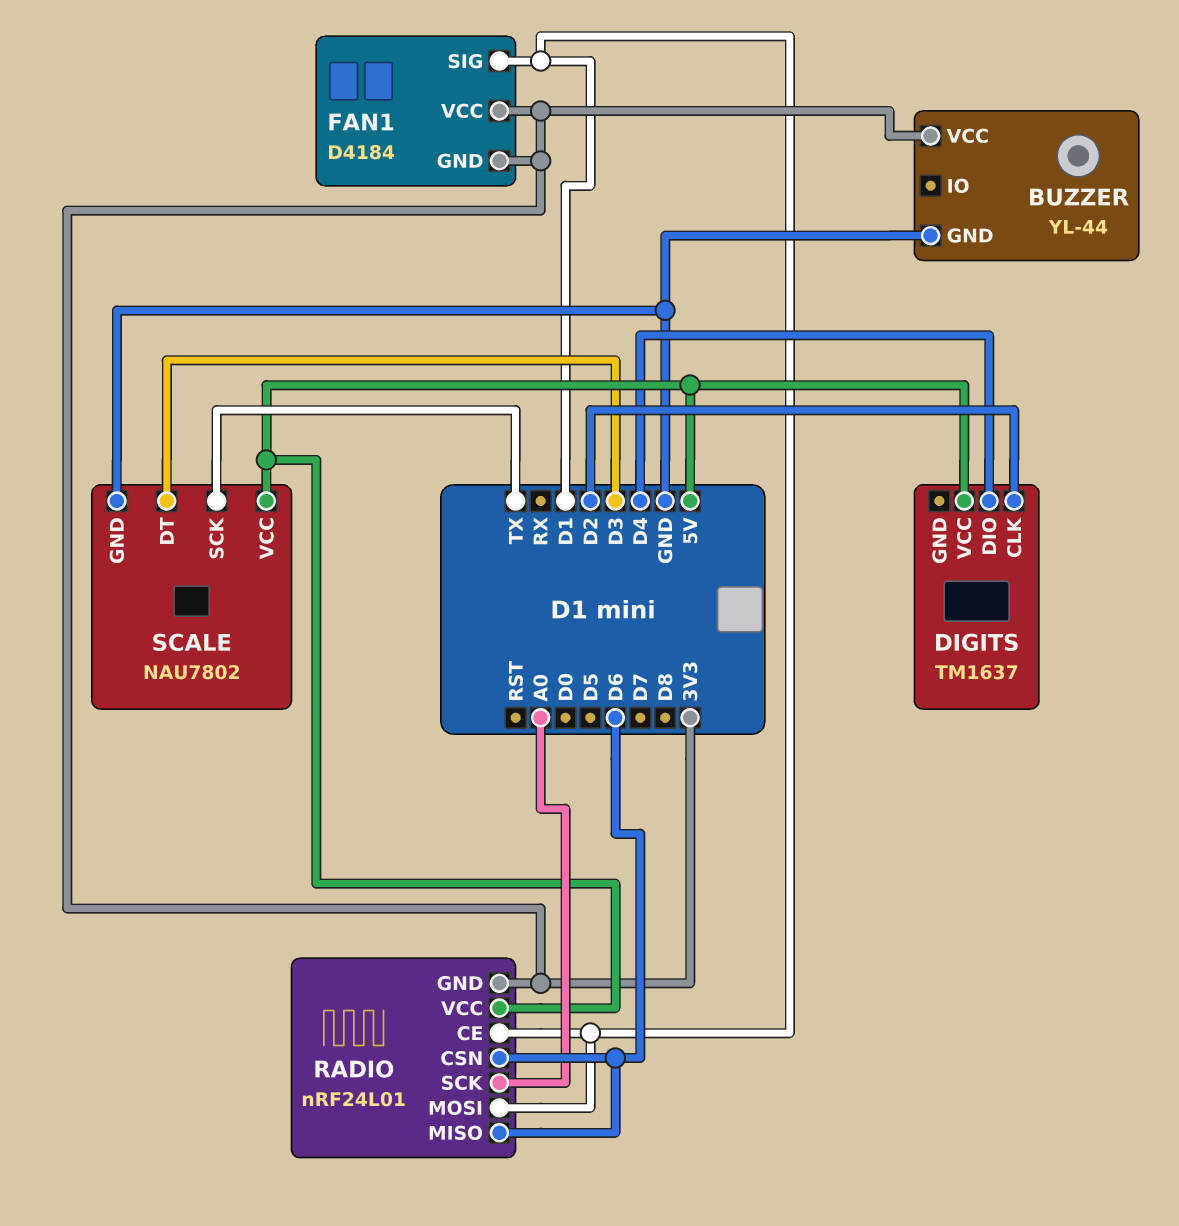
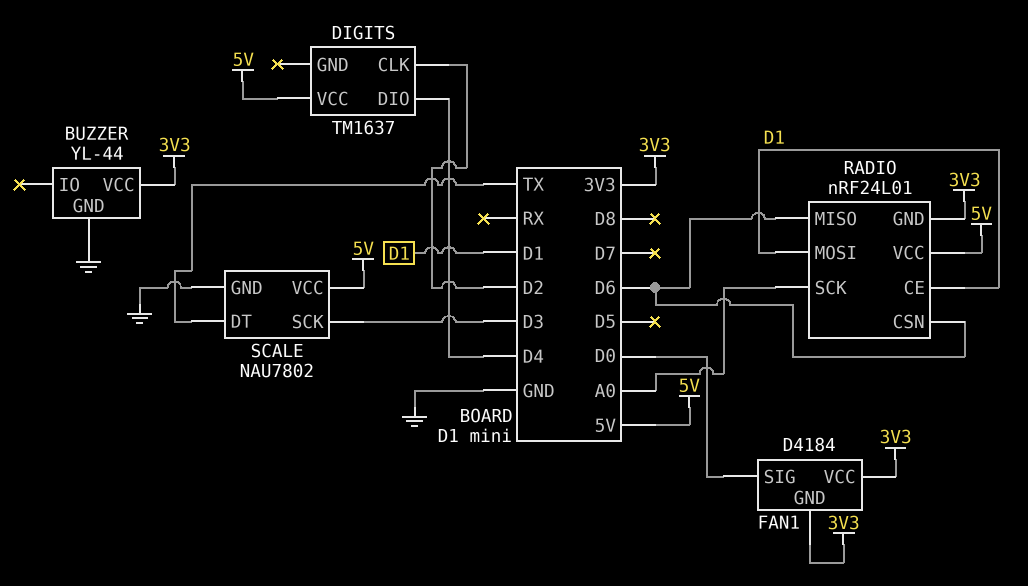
FAN1 pin SIG: D1 -> D0
SCALE pin DT: D3 -> TX
SCALE pin SCK: TX -> D3

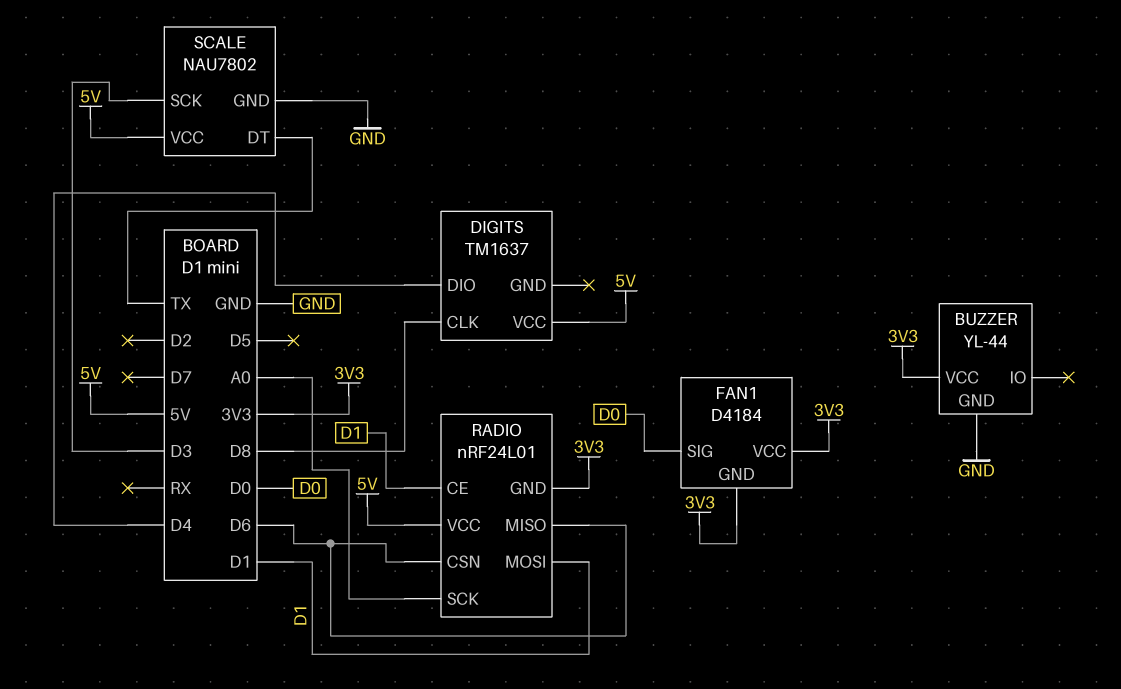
DIGITS pin CLK: D2 -> D8

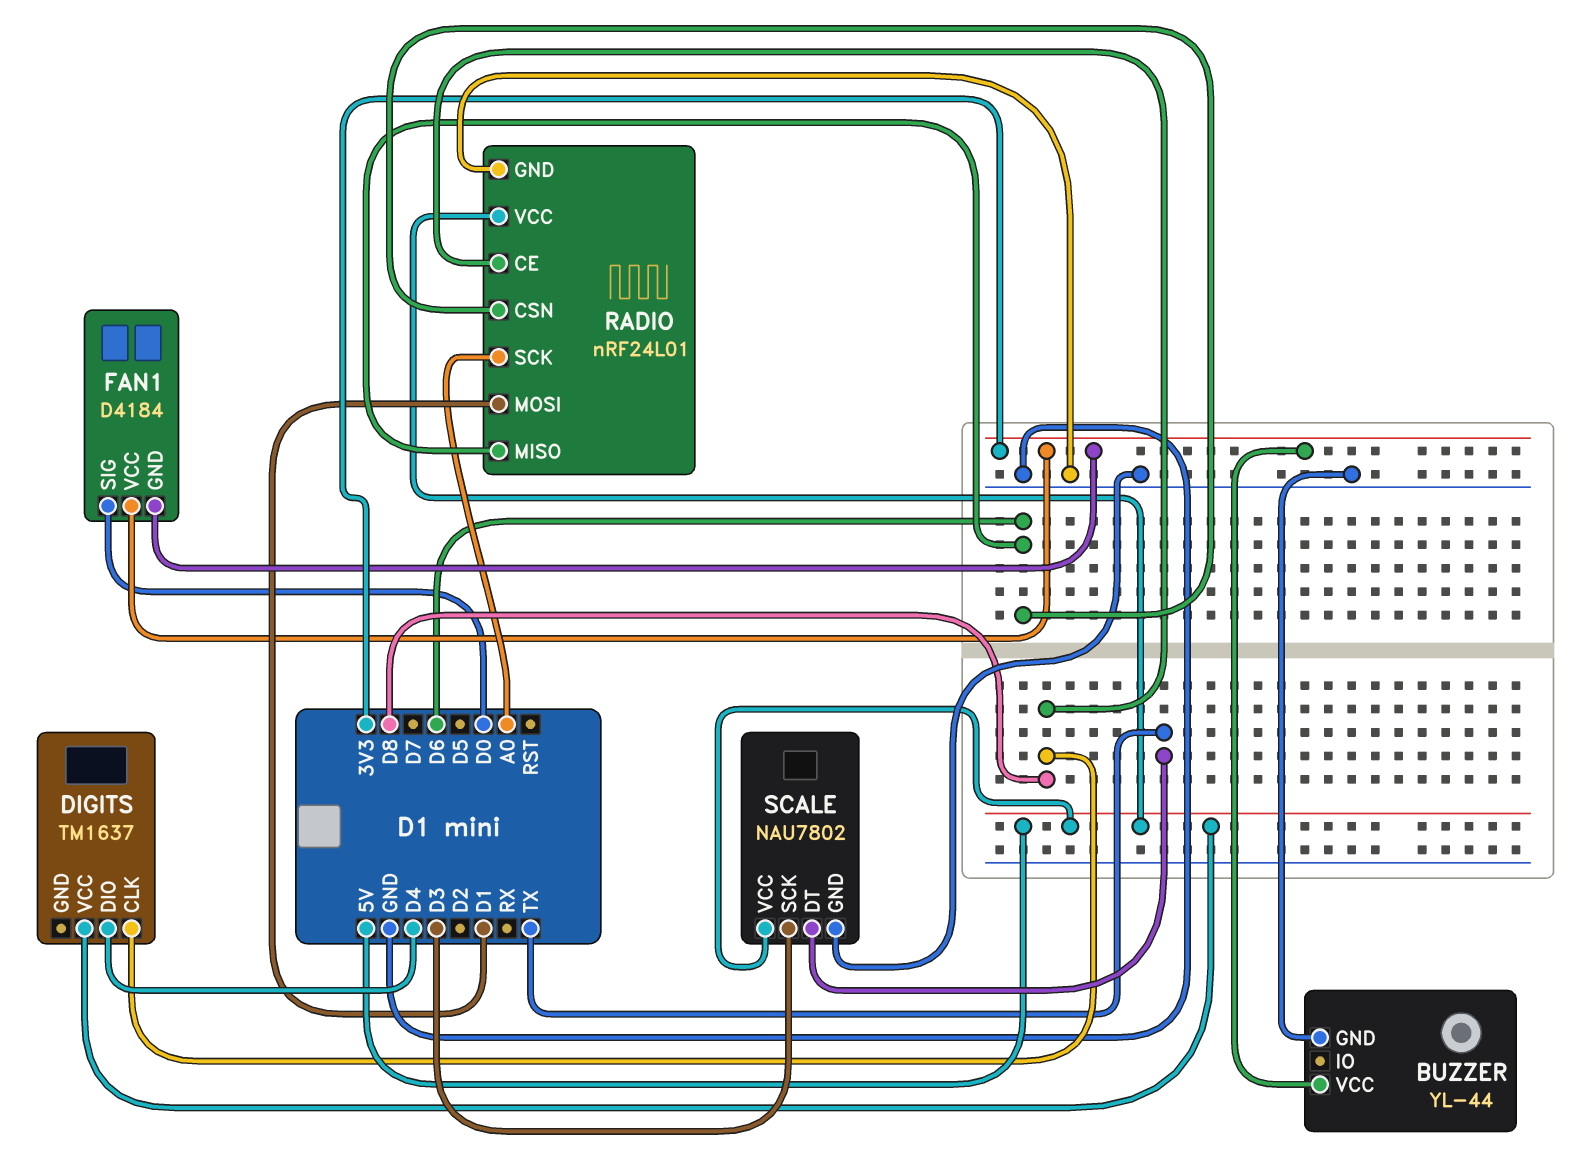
RADIO pin CE: D1 -> D8
RADIO pin GND: 3V3 -> GND

